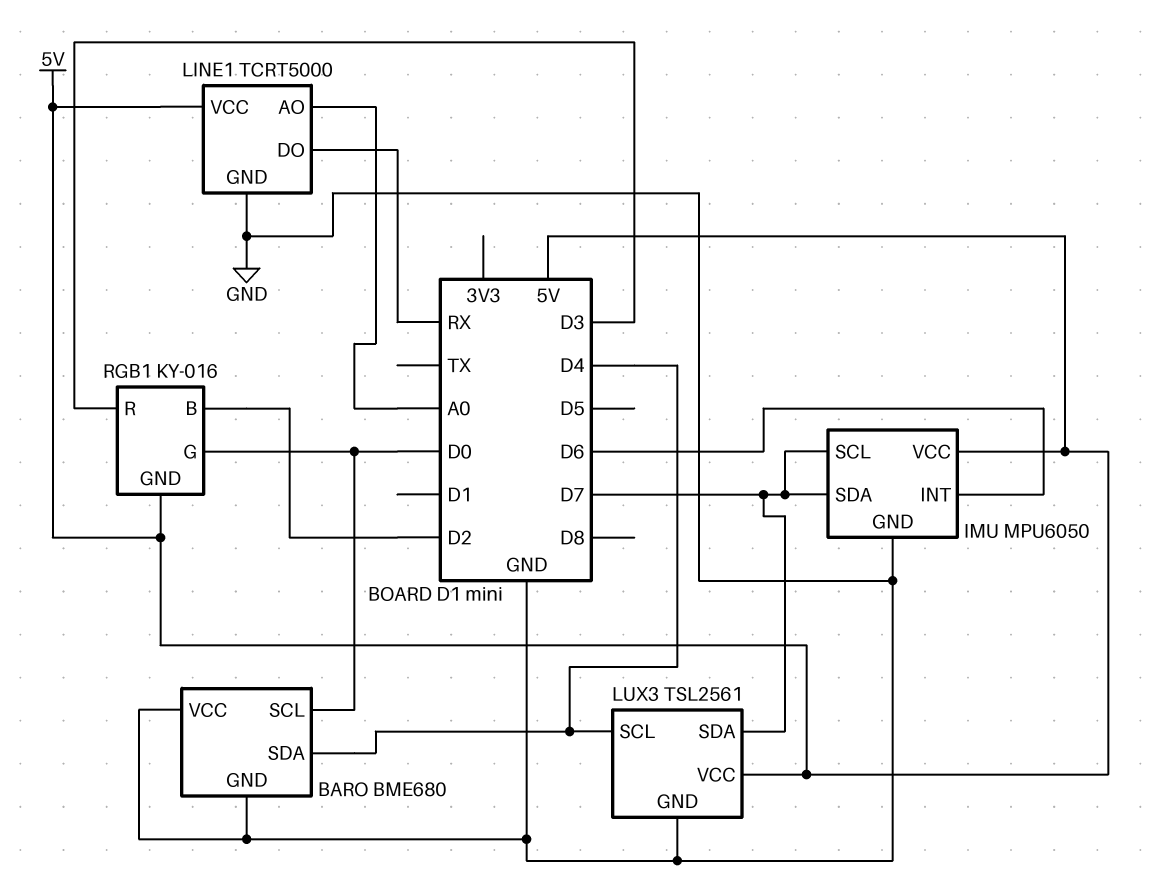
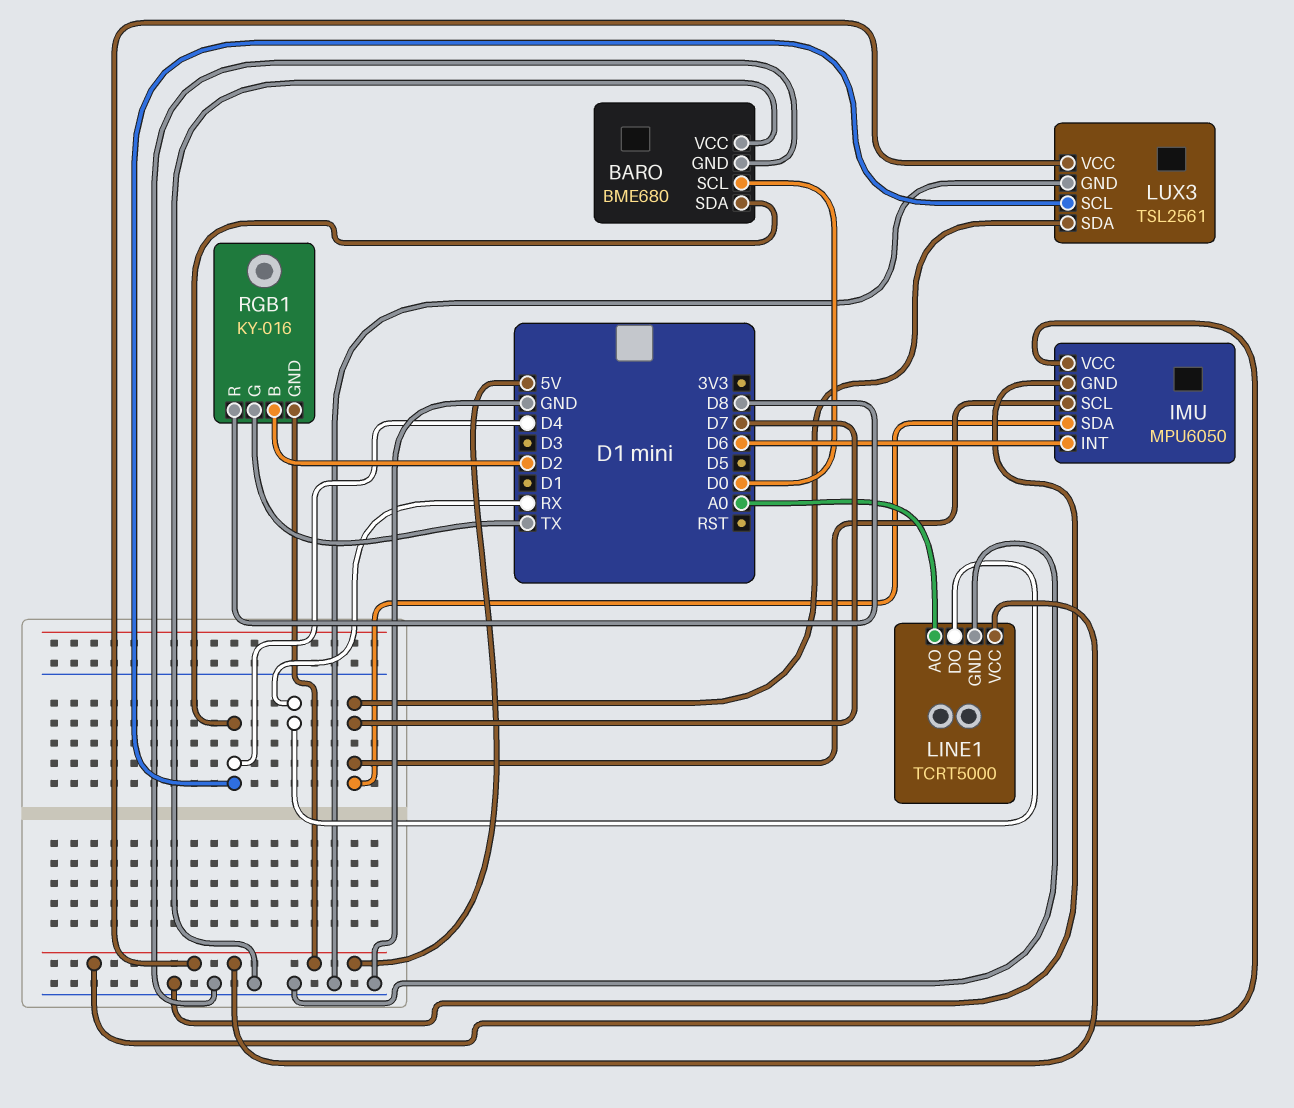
RGB1 pin G: D0 -> TX
RGB1 pin R: D3 -> D8

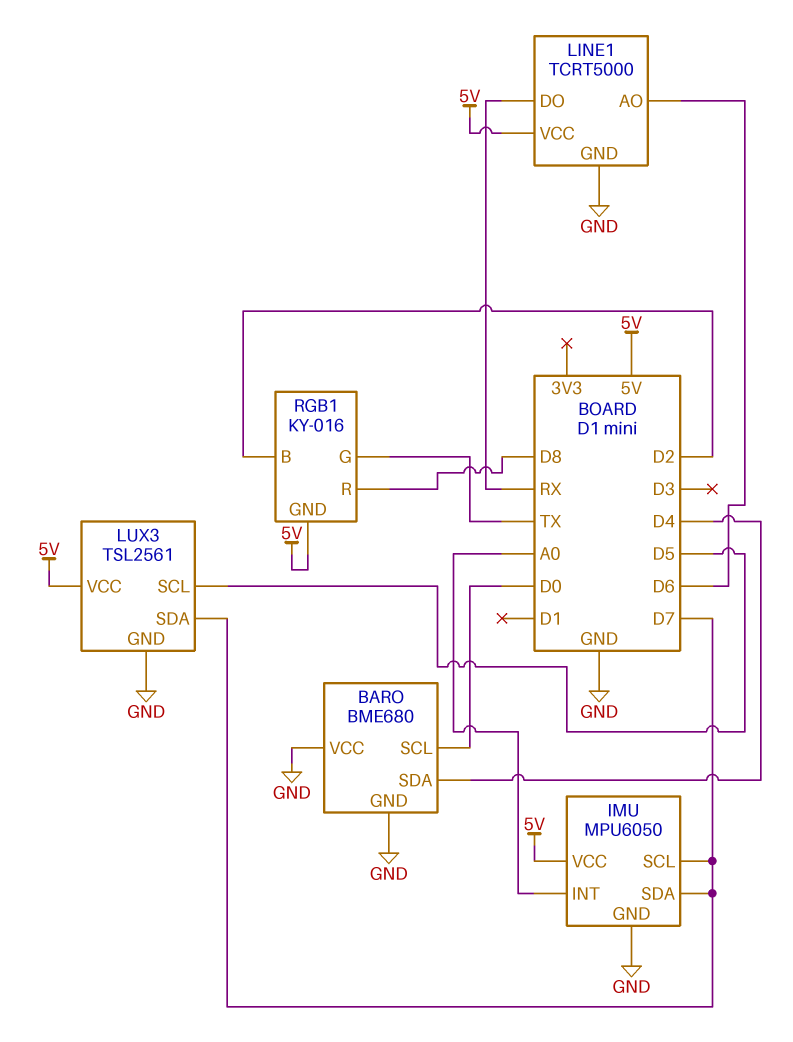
IMU pin INT: D6 -> A0
LINE1 pin AO: A0 -> D6
LUX3 pin SCL: D4 -> D5

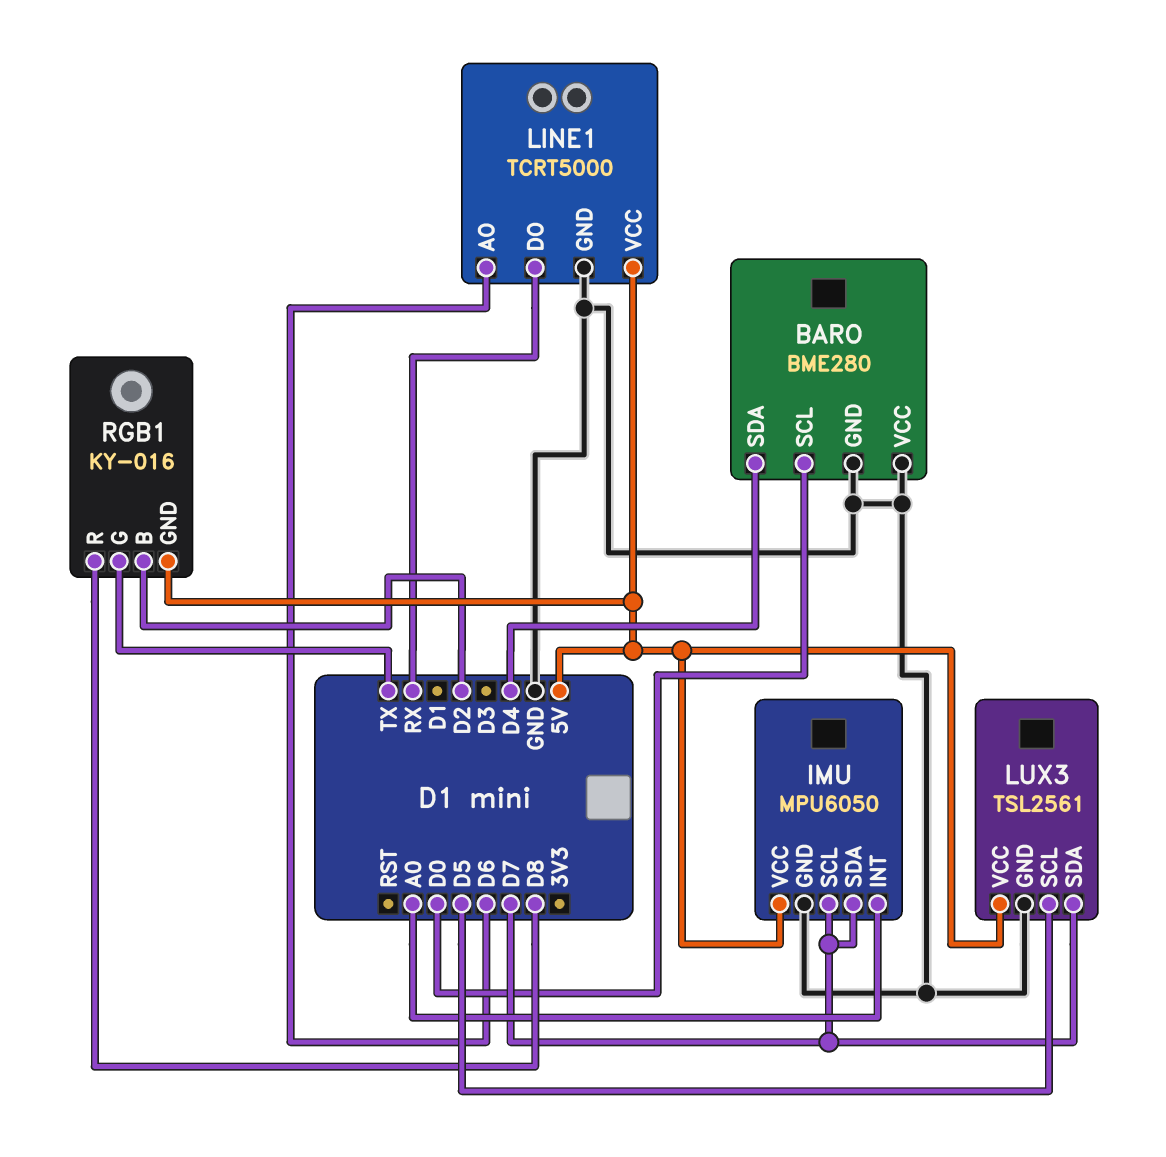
BARO: BME680 -> BME280

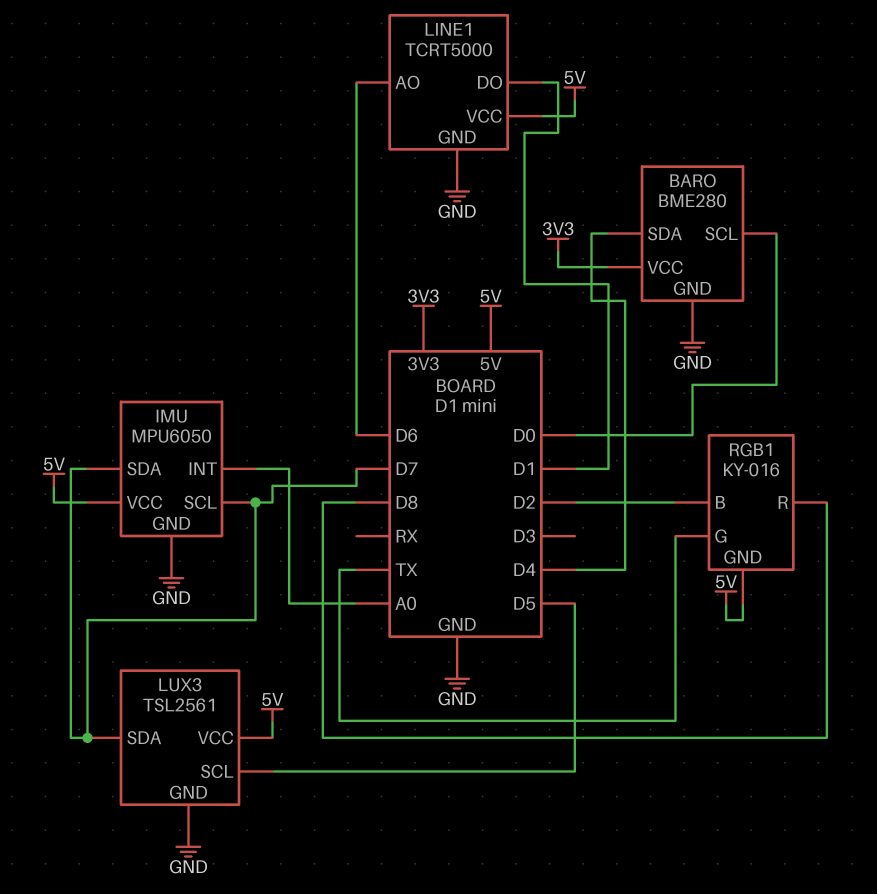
BARO pin VCC: GND -> 3V3
LINE1 pin DO: RX -> D1

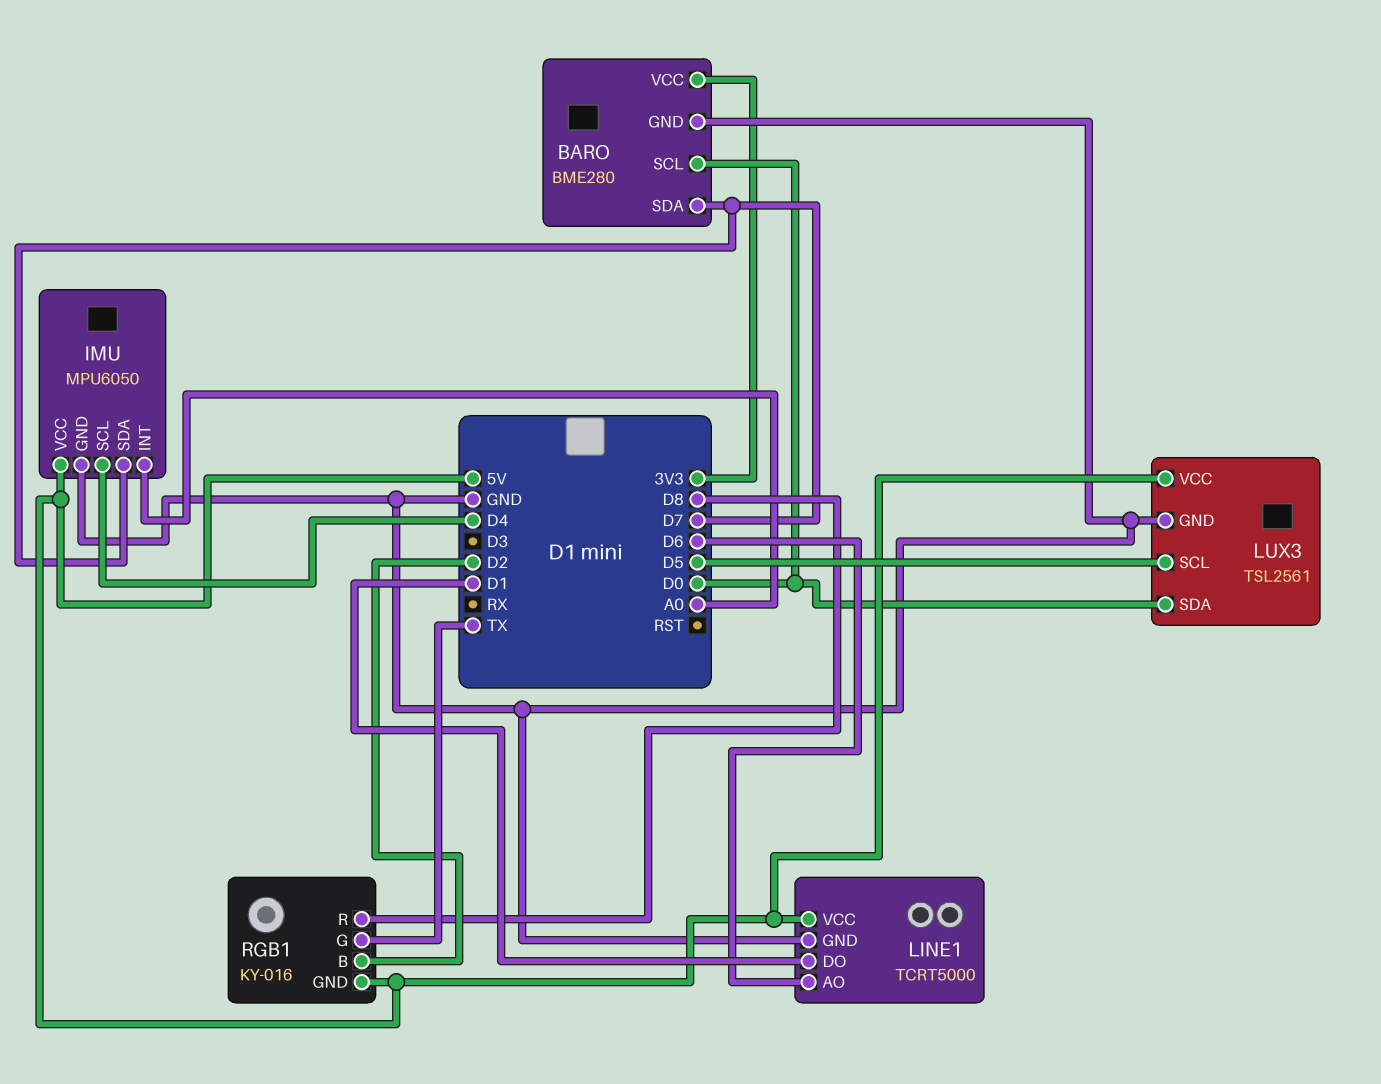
BARO pin SDA: D4 -> D7
IMU pin SCL: D7 -> D4
LUX3 pin SDA: D7 -> D0

